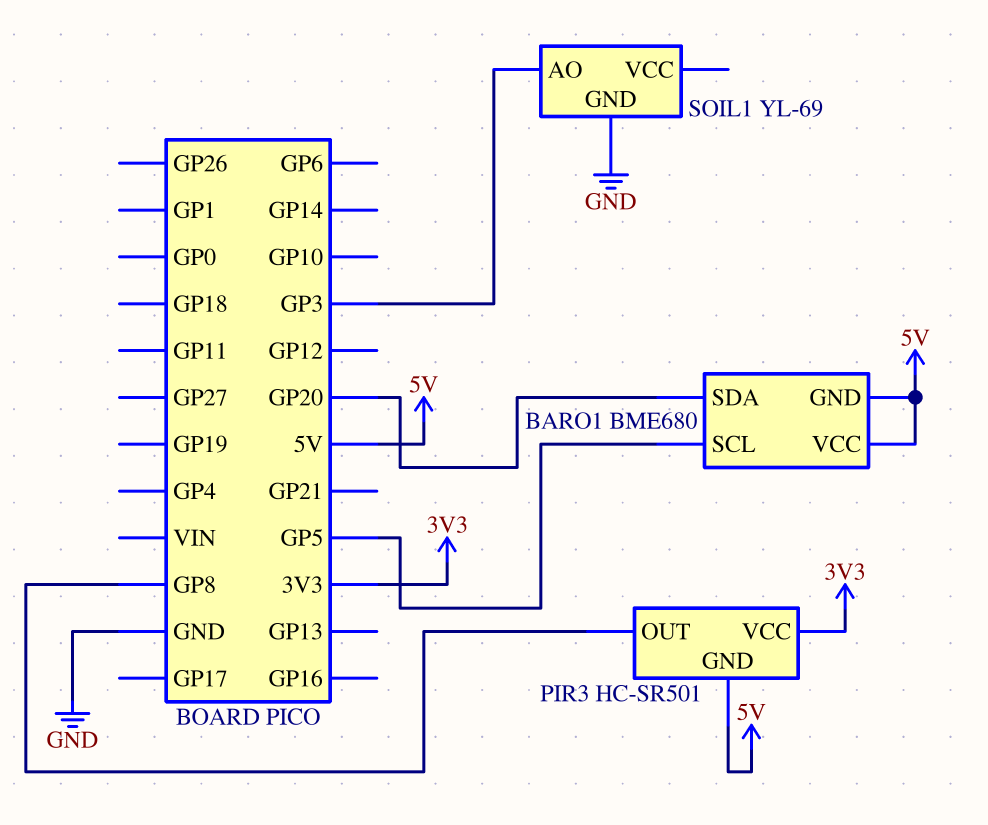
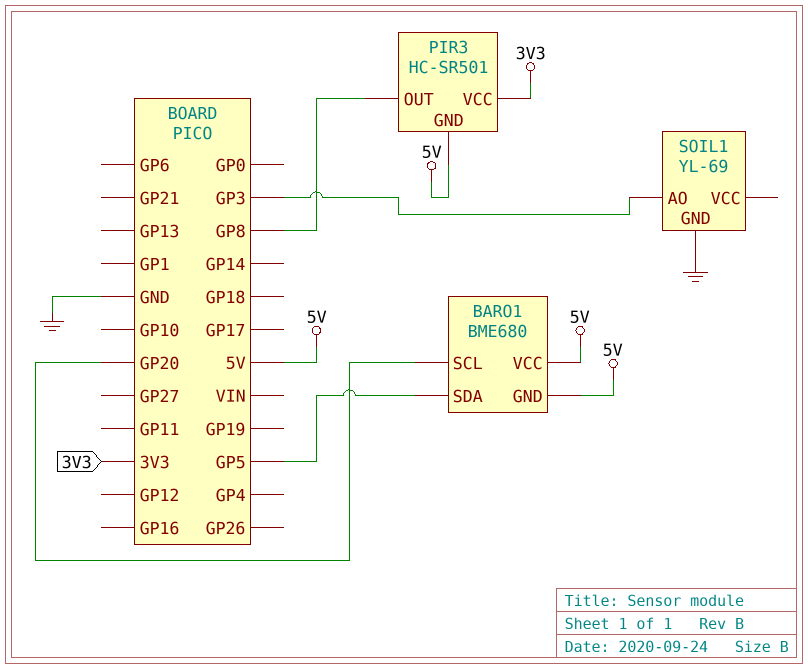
BARO1 pin SCL: GP5 -> GP20
BARO1 pin SDA: GP20 -> GP5

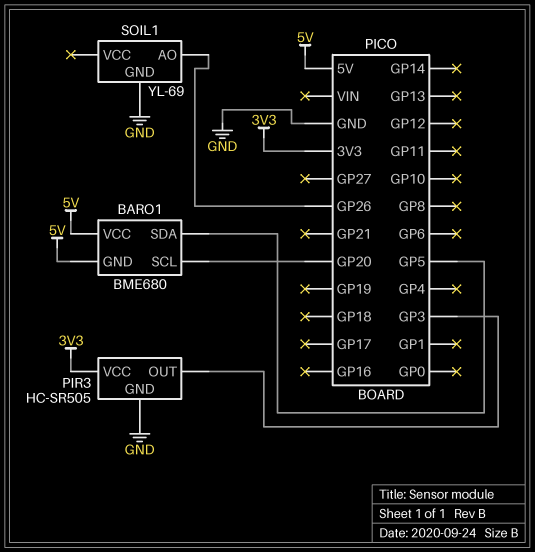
PIR3: HC-SR501 -> HC-SR505
PIR3 pin GND: 5V -> GND
PIR3 pin OUT: GP8 -> GP3
SOIL1 pin AO: GP3 -> GP26

